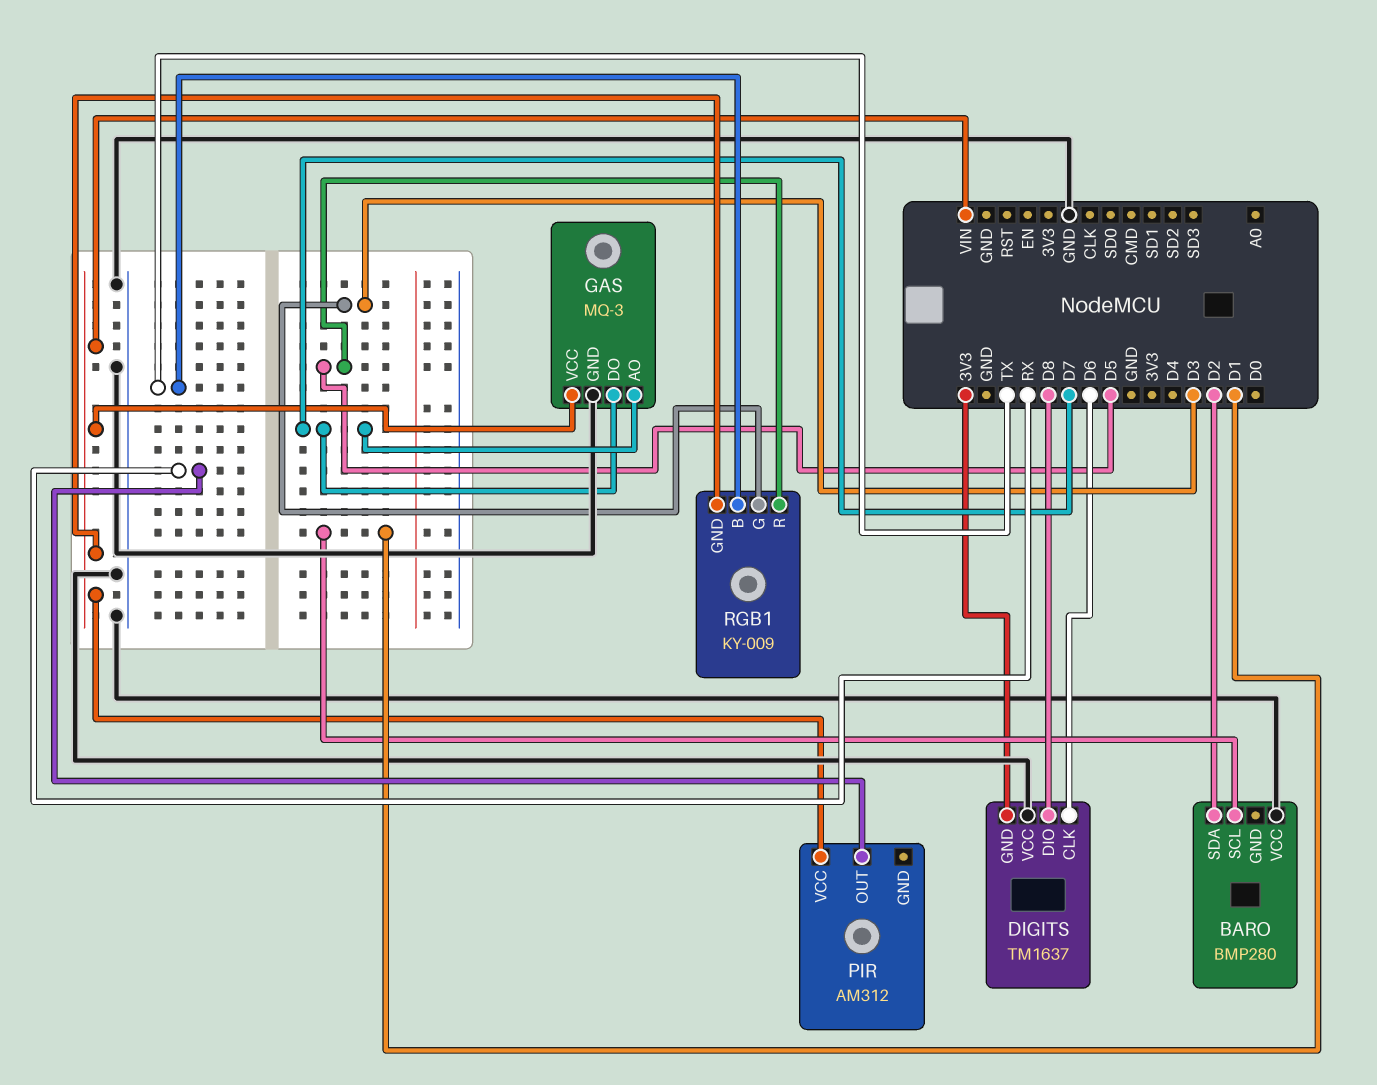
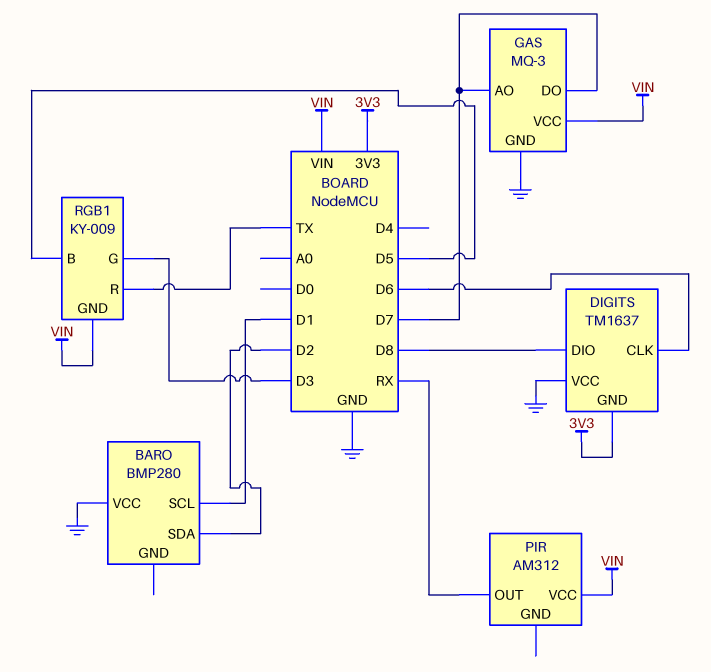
RGB1 pin B: TX -> D5
RGB1 pin R: D5 -> TX

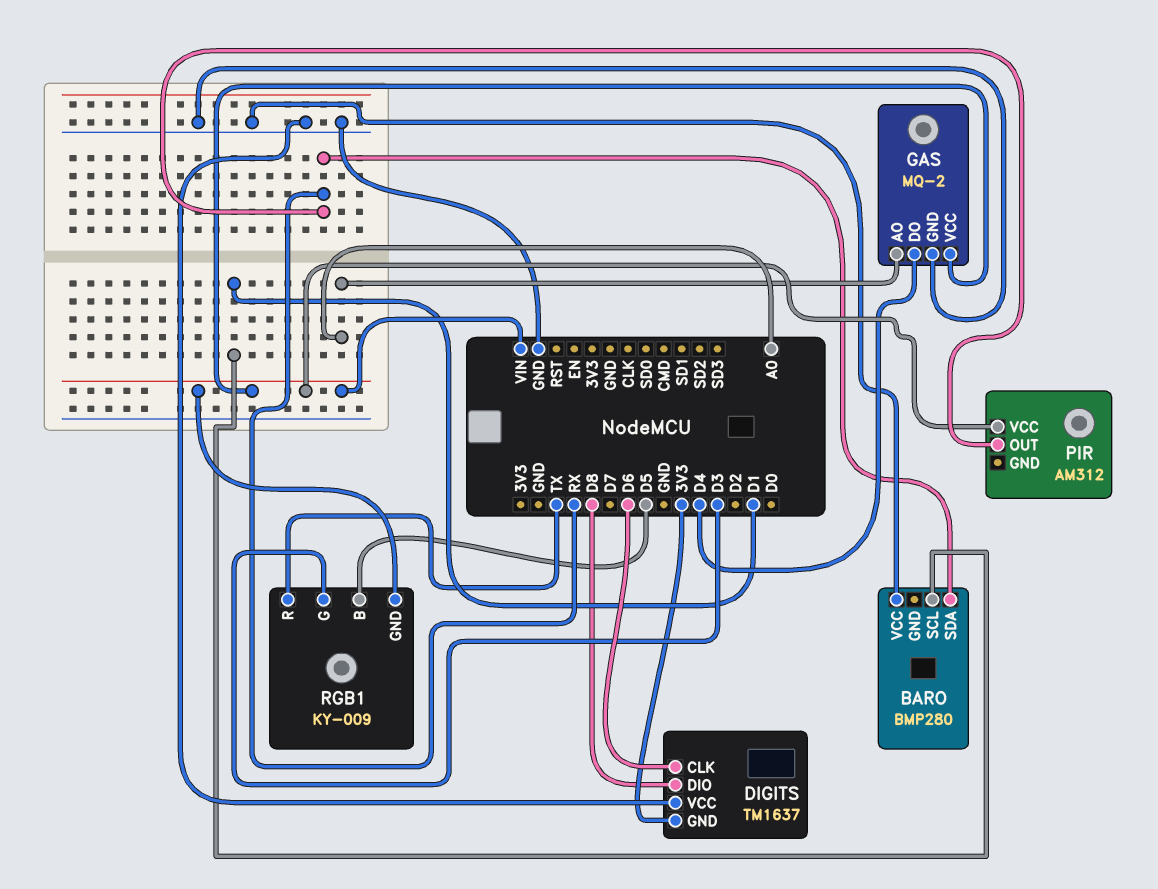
BARO pin SDA: D2 -> RX
GAS: MQ-3 -> MQ-2
GAS pin AO: D7 -> A0
GAS pin DO: D7 -> D4

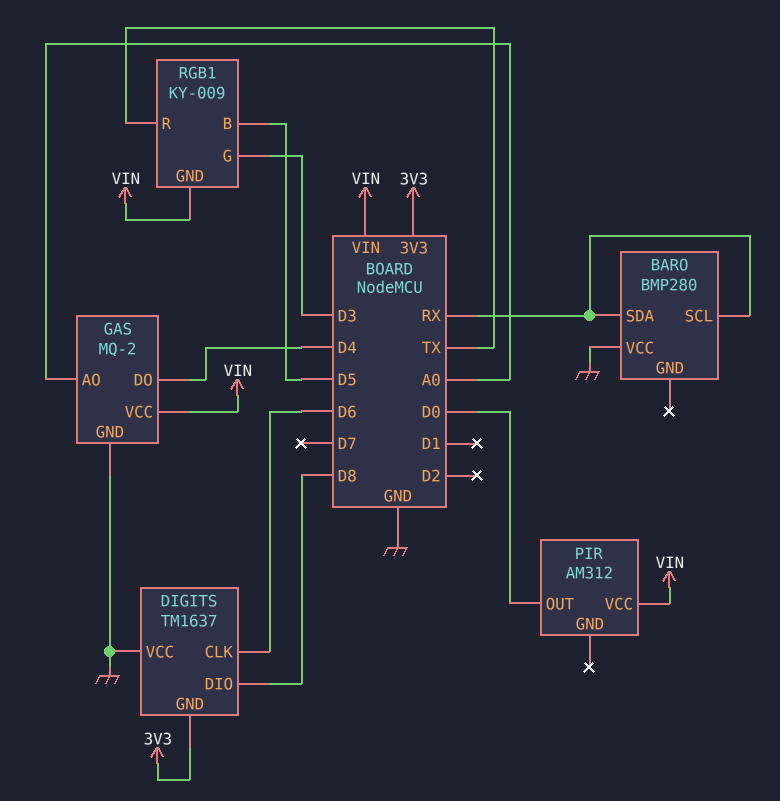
BARO pin SCL: D1 -> RX
PIR pin OUT: RX -> D0

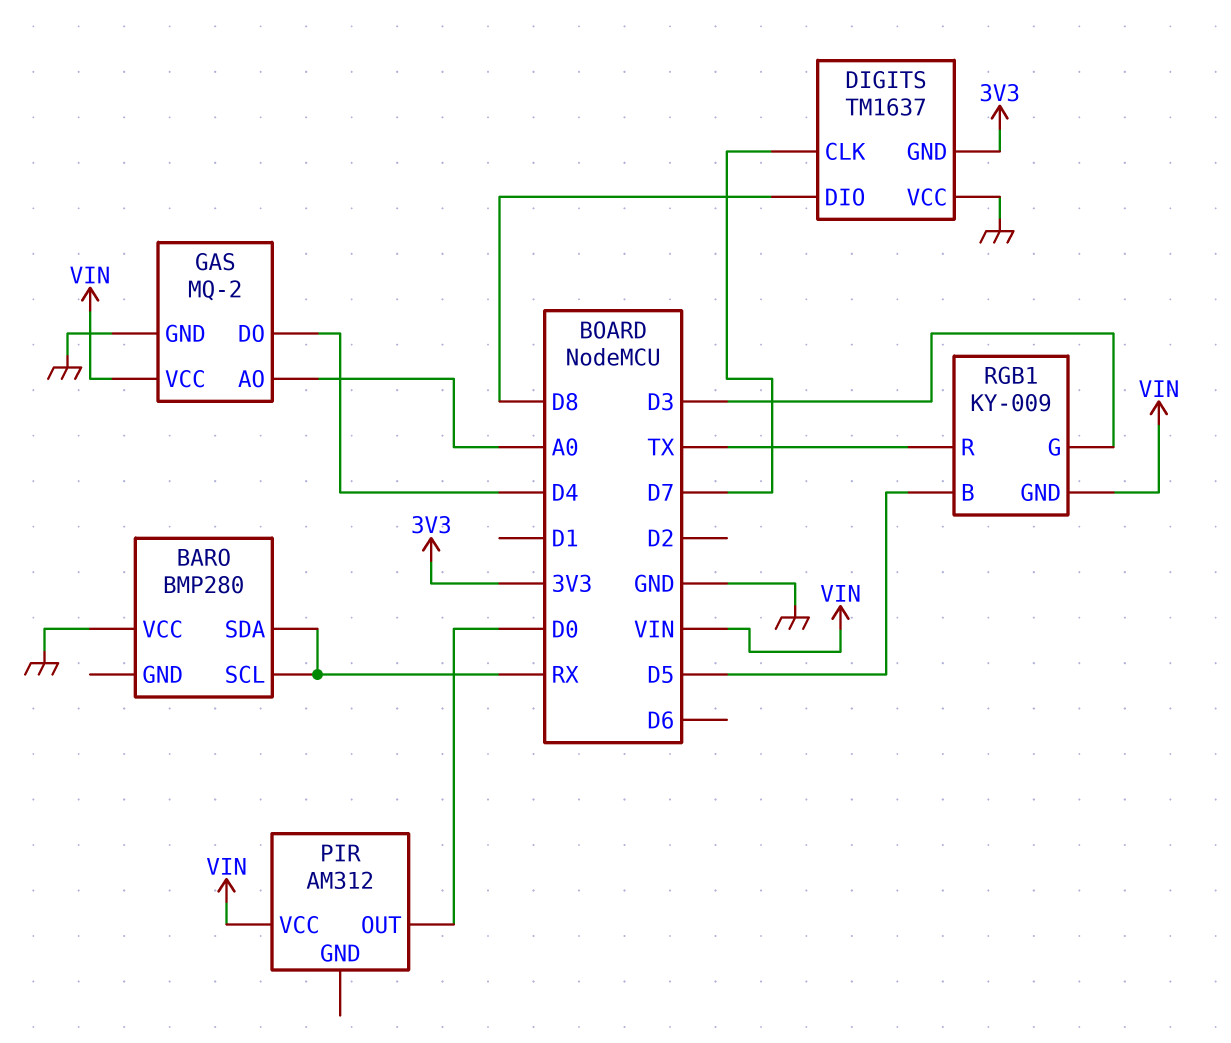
DIGITS pin CLK: D6 -> D7

